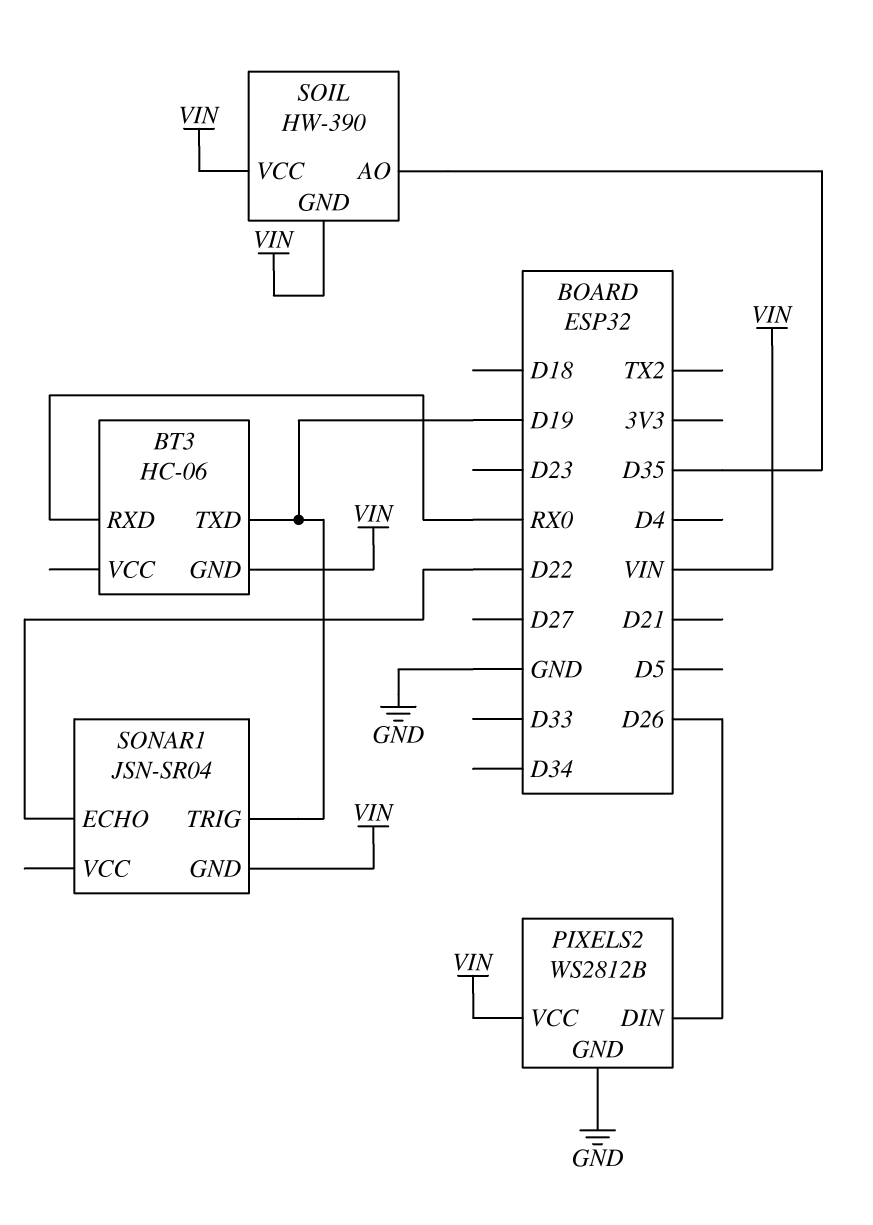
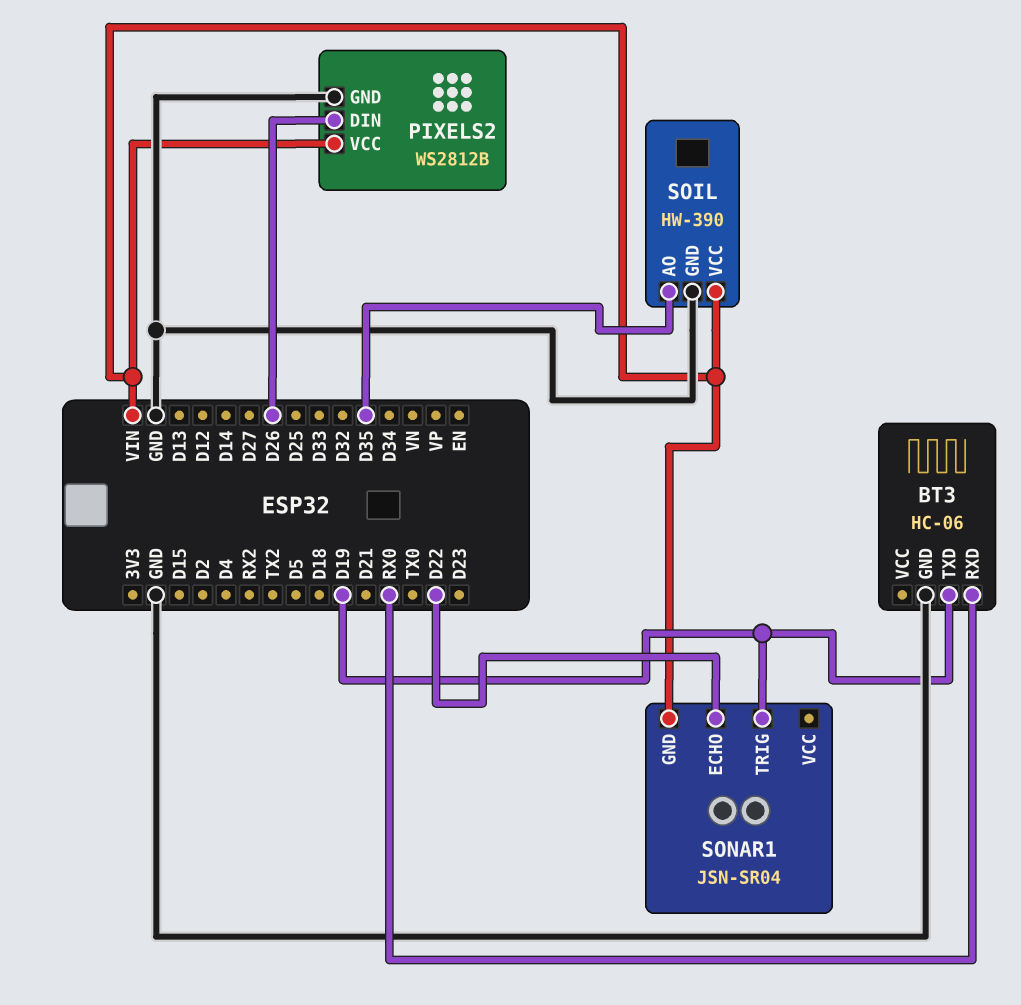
BT3 pin GND: VIN -> GND
SOIL pin GND: VIN -> GND

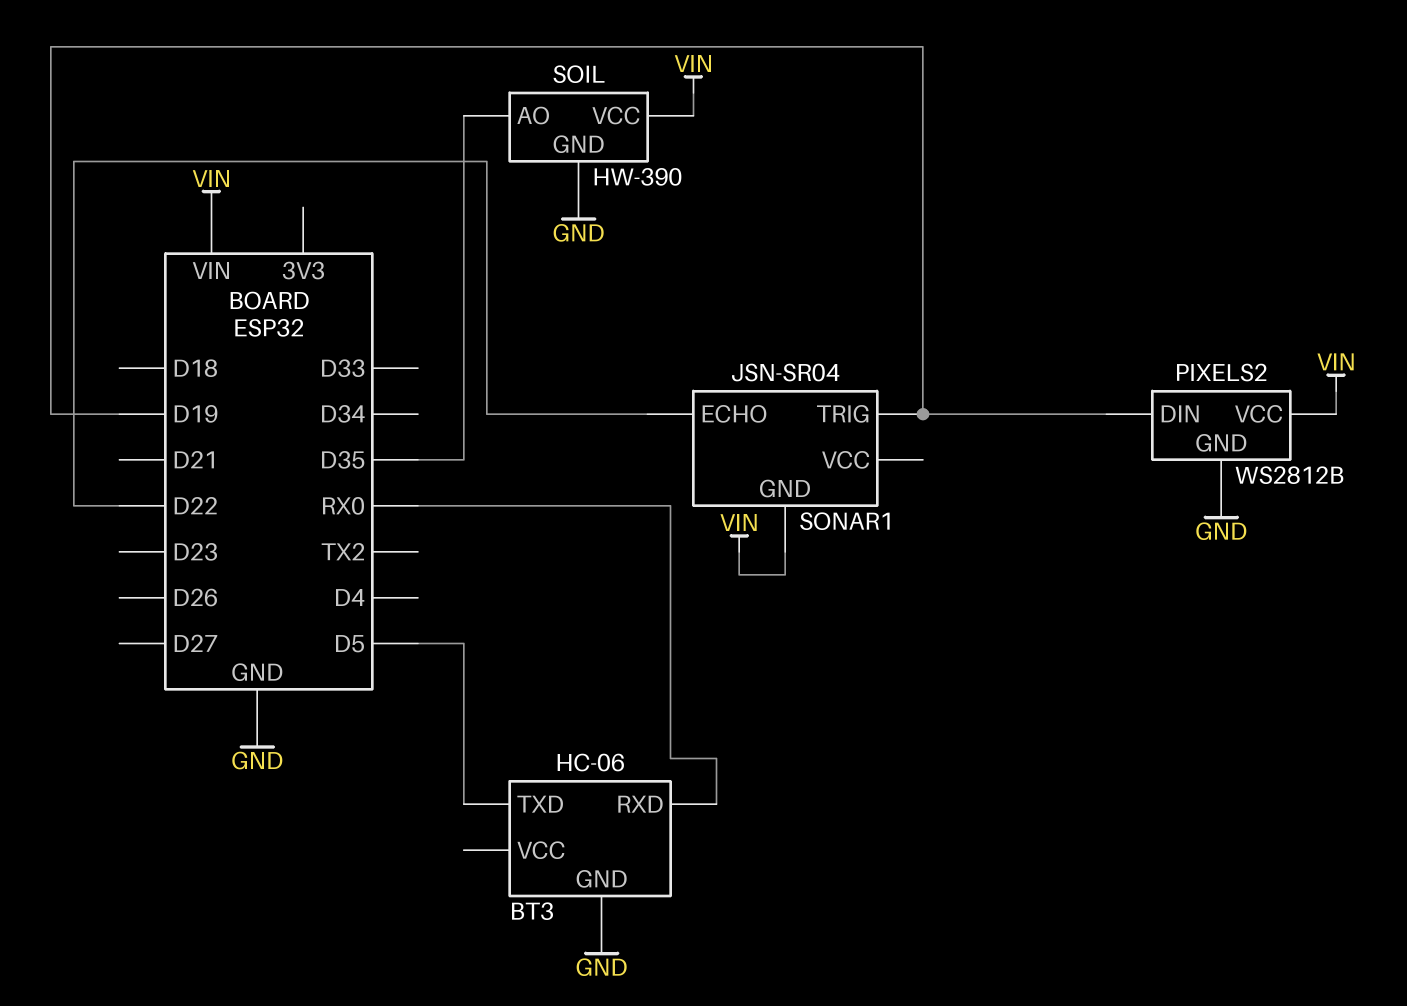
BT3 pin TXD: D19 -> D5
PIXELS2 pin DIN: D26 -> D19

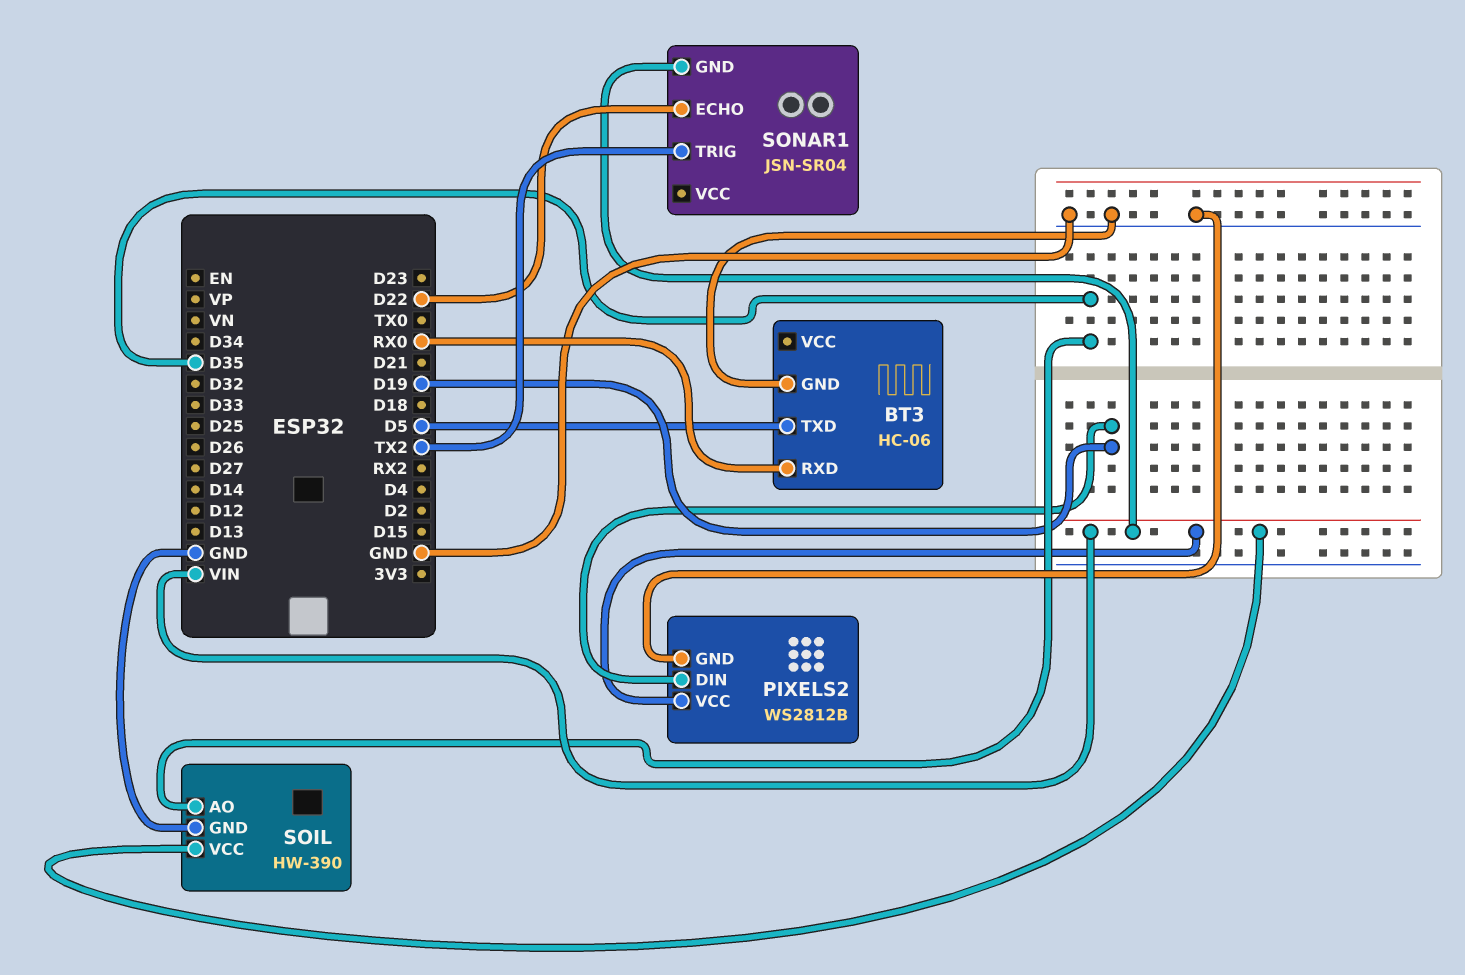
SONAR1 pin TRIG: D19 -> TX2

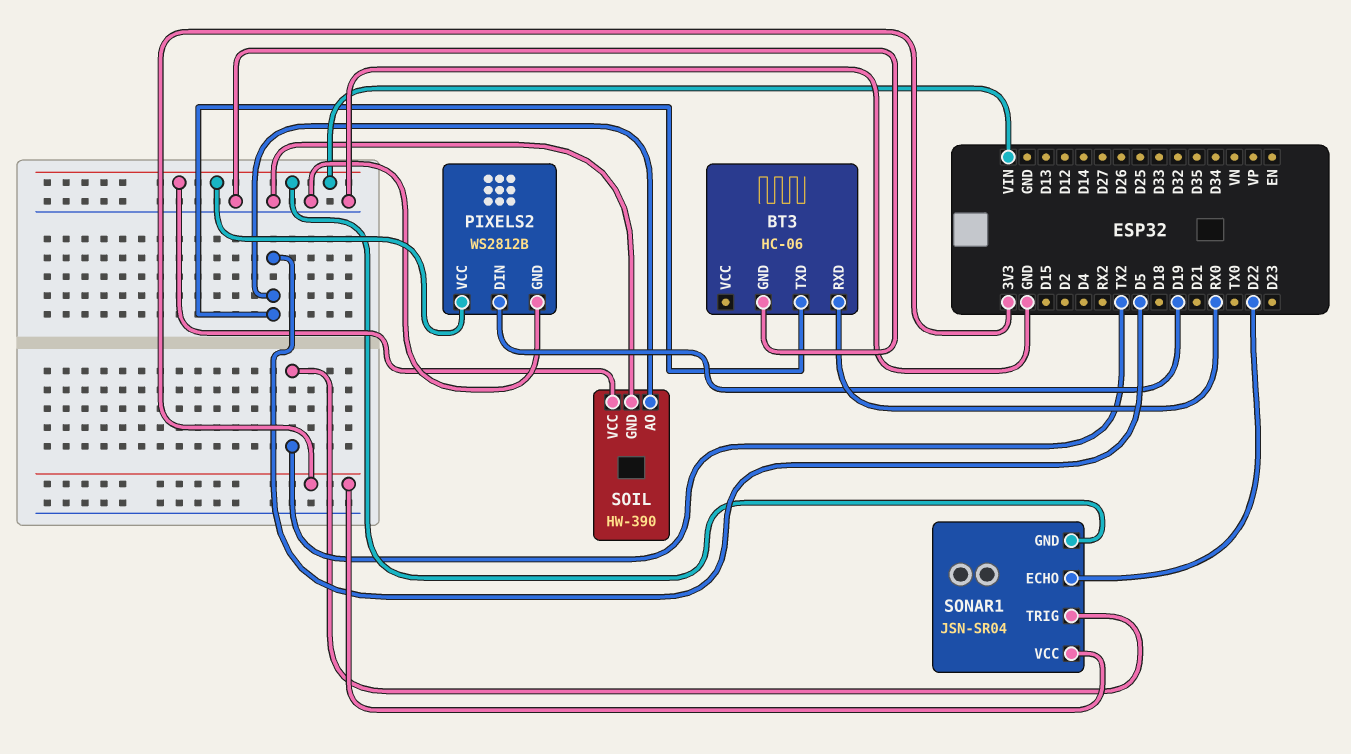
SOIL pin AO: D35 -> D5
SONAR1 pin VCC: none -> 3V3

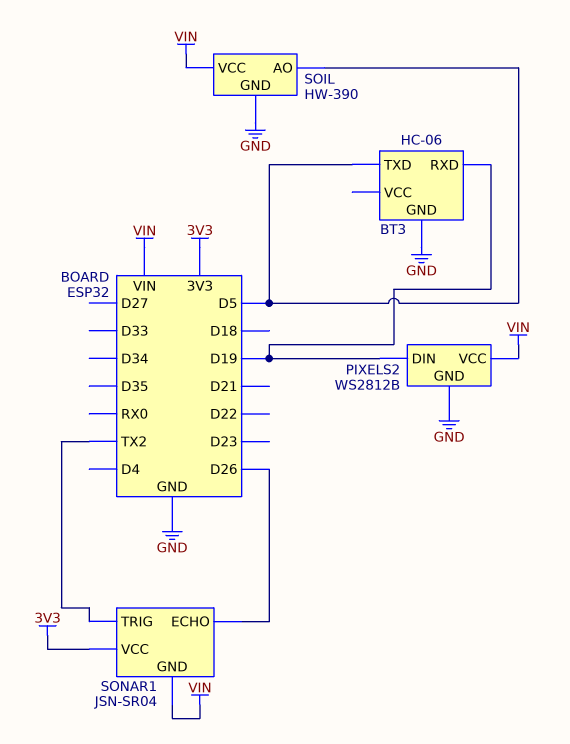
BT3 pin RXD: RX0 -> D19
SONAR1 pin ECHO: D22 -> D26

